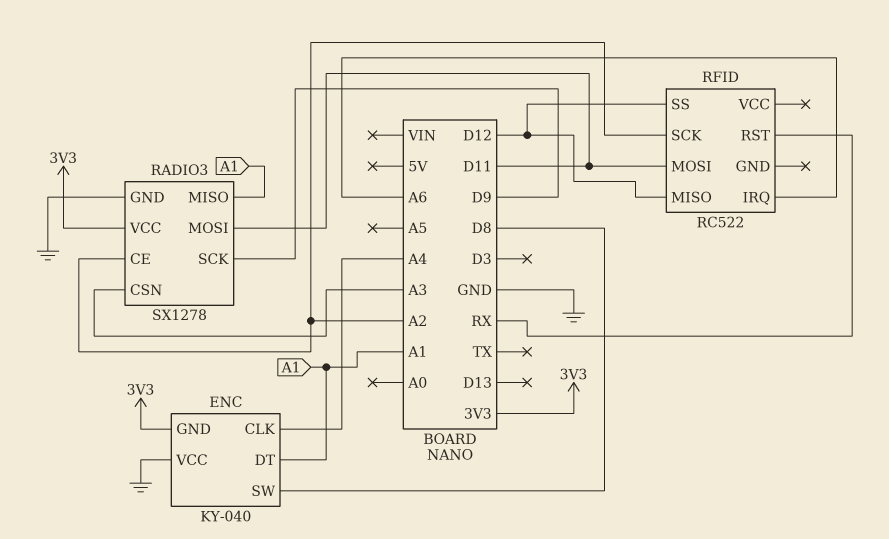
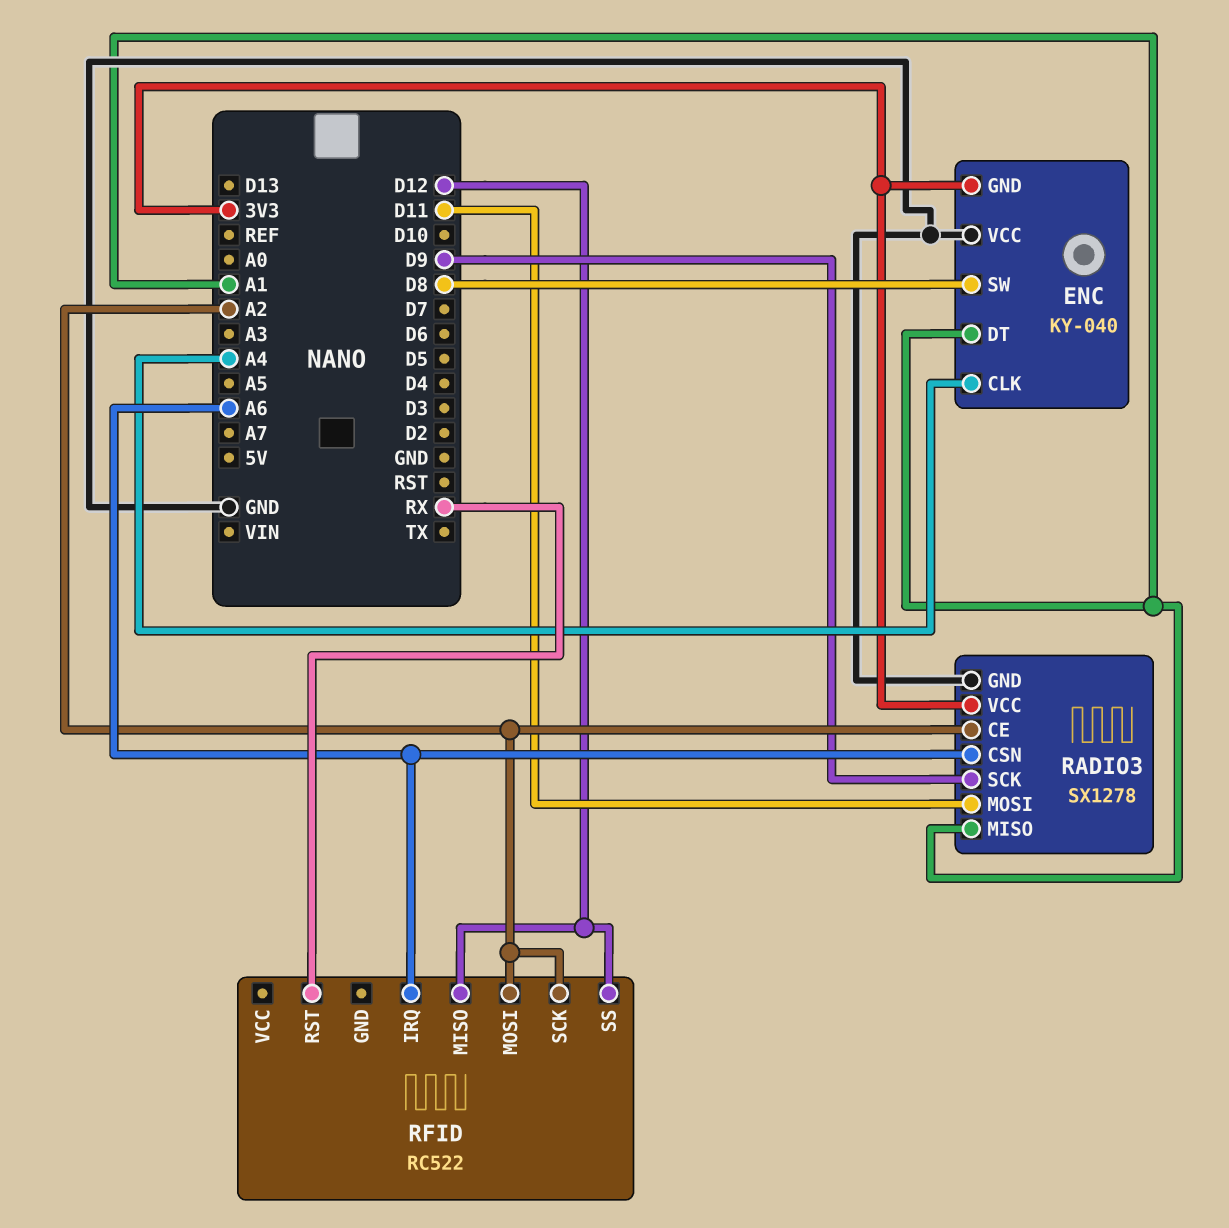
RADIO3 pin CSN: A3 -> A6
RFID pin MOSI: D11 -> A2

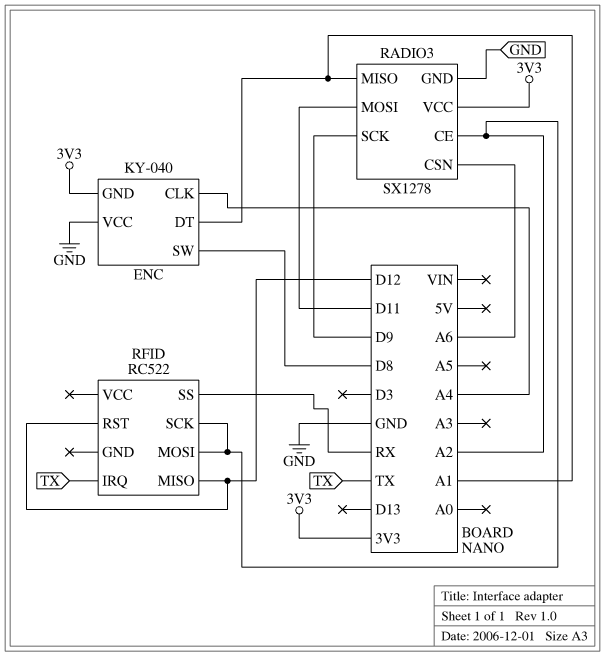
RFID pin IRQ: A6 -> TX
RFID pin RST: RX -> D12
RFID pin SS: D12 -> RX

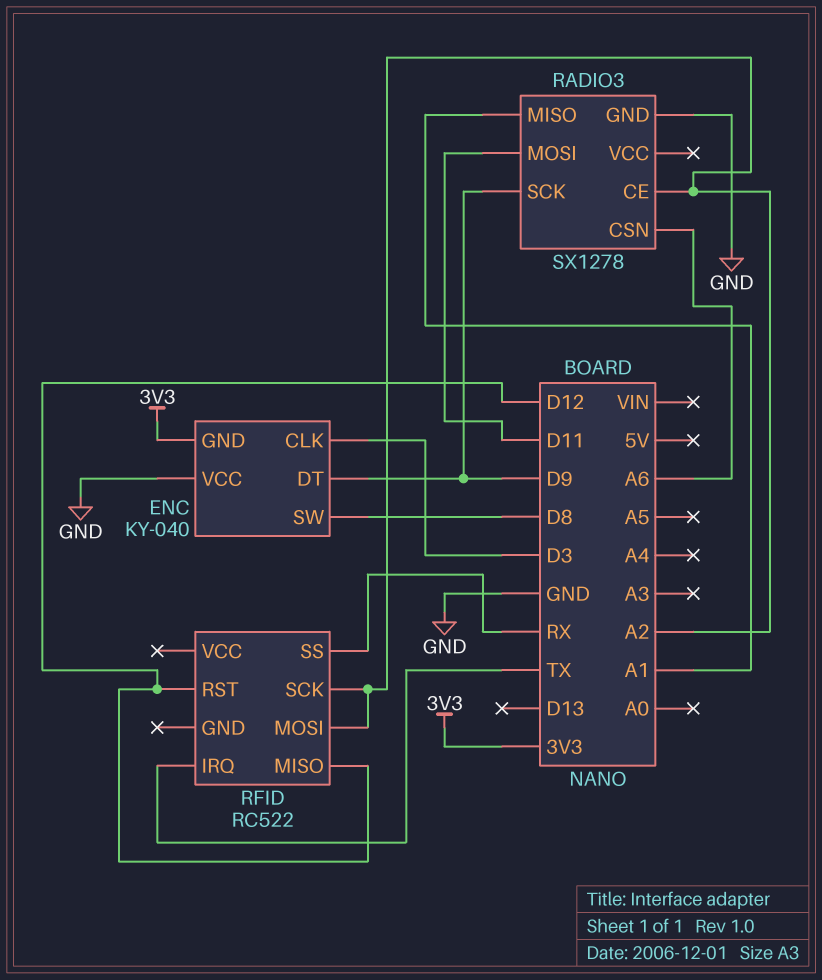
ENC pin CLK: A4 -> D3
ENC pin DT: A1 -> D9
RADIO3 pin VCC: 3V3 -> none

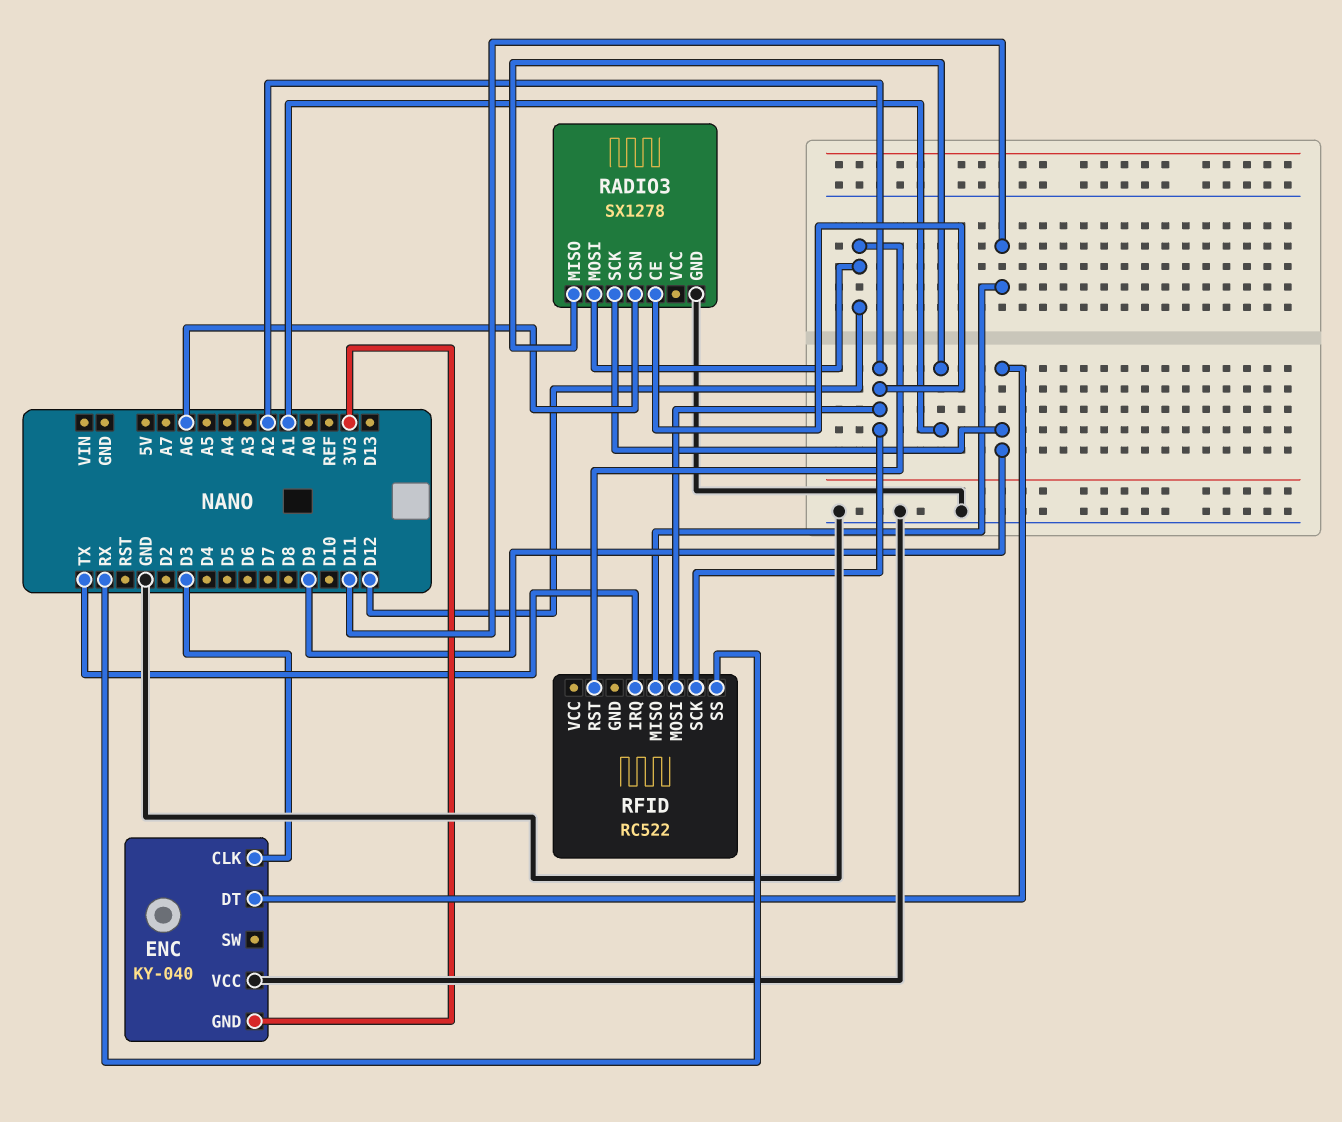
ENC pin SW: D8 -> none
RADIO3 pin MOSI: D11 -> D12
RFID pin MISO: D12 -> D11

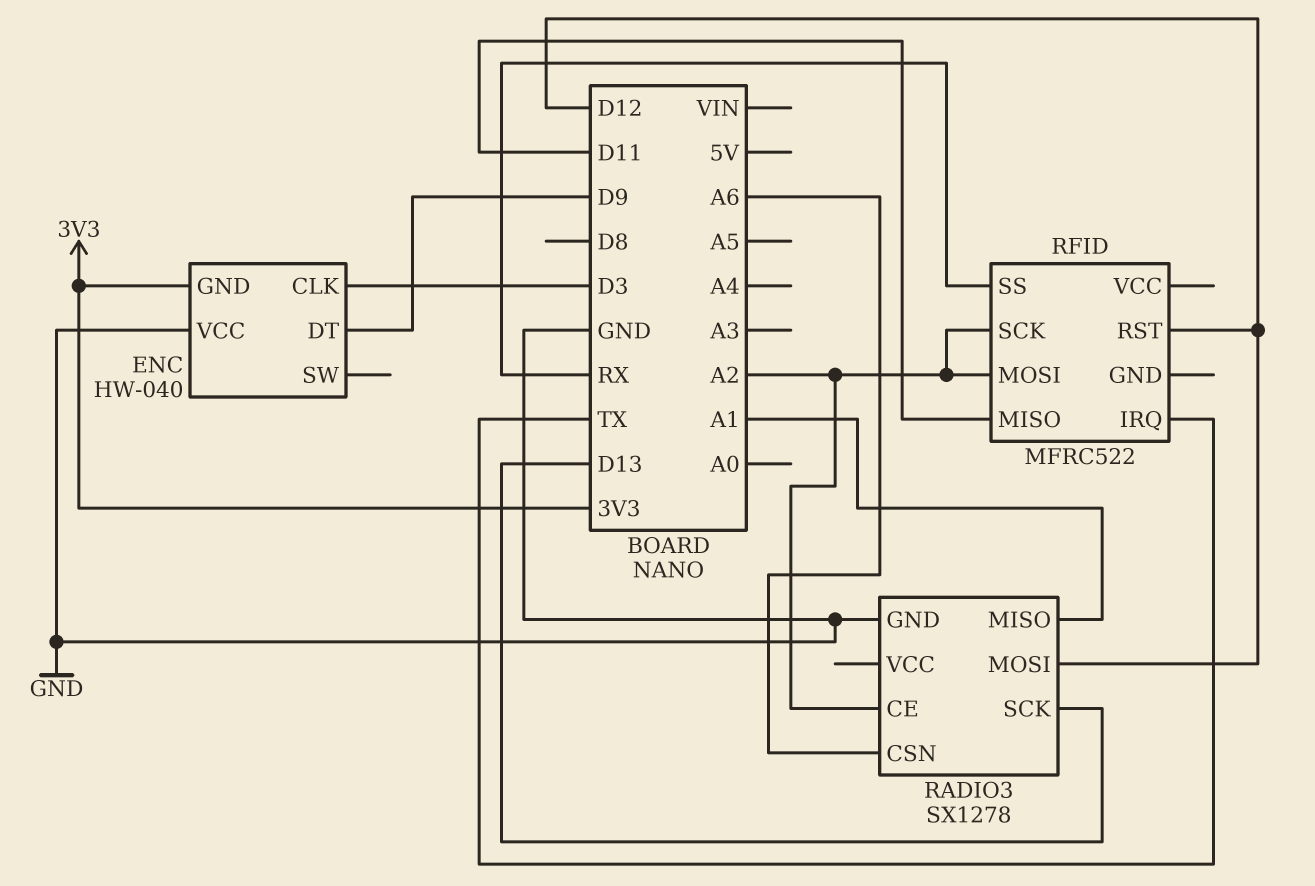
ENC: KY-040 -> HW-040
RADIO3 pin SCK: D9 -> D13
RFID: RC522 -> MFRC522

